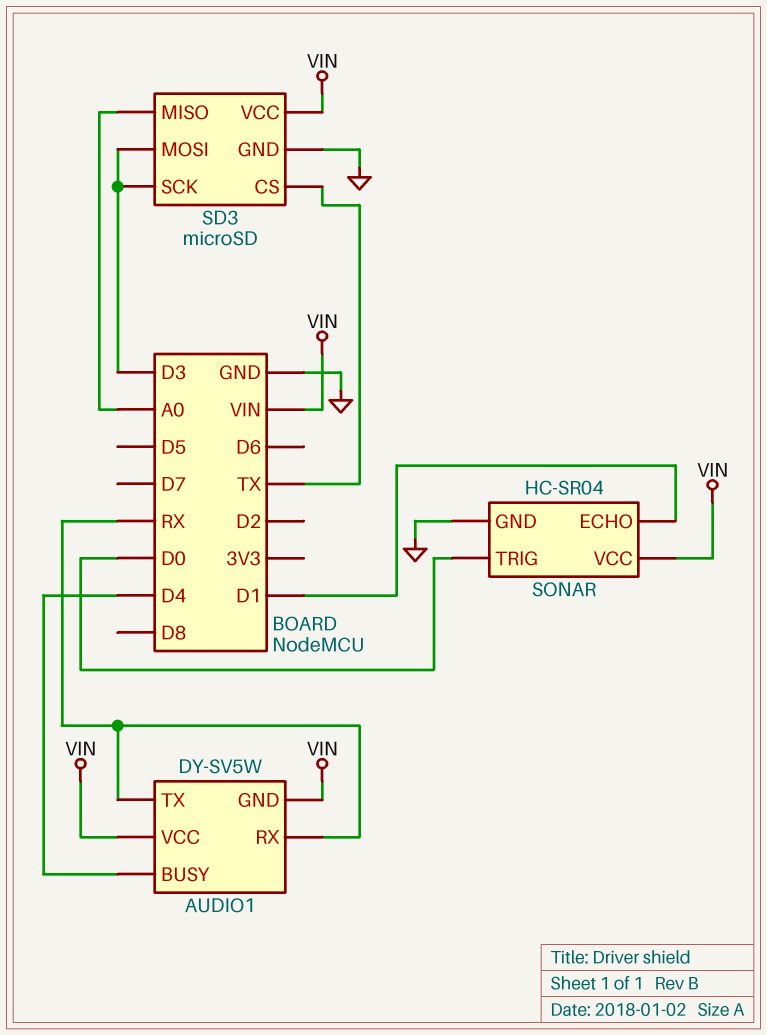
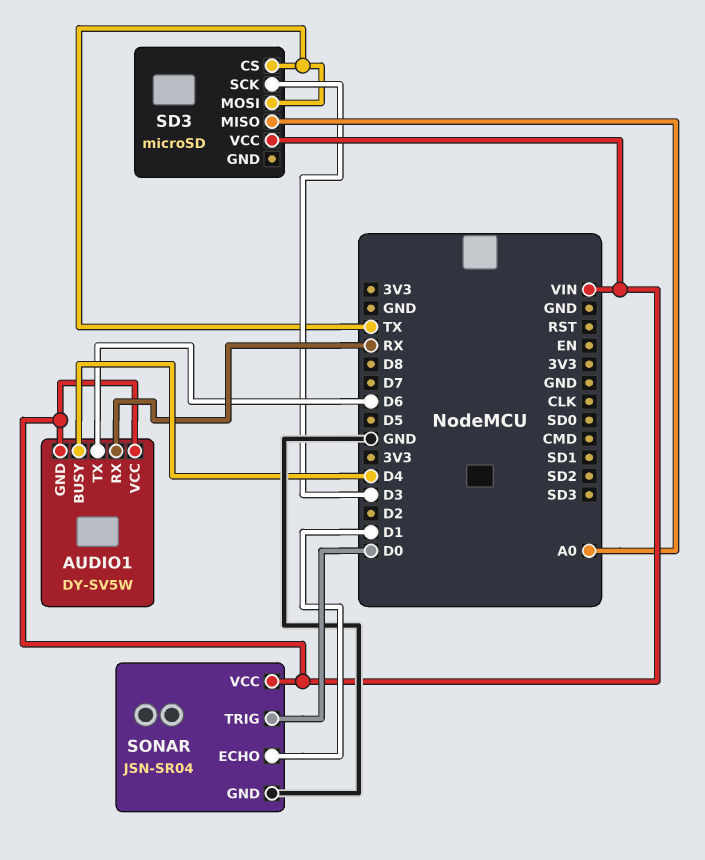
AUDIO1 pin TX: RX -> D6
SD3 pin GND: GND -> none
SD3 pin MOSI: D3 -> TX
SONAR: HC-SR04 -> JSN-SR04

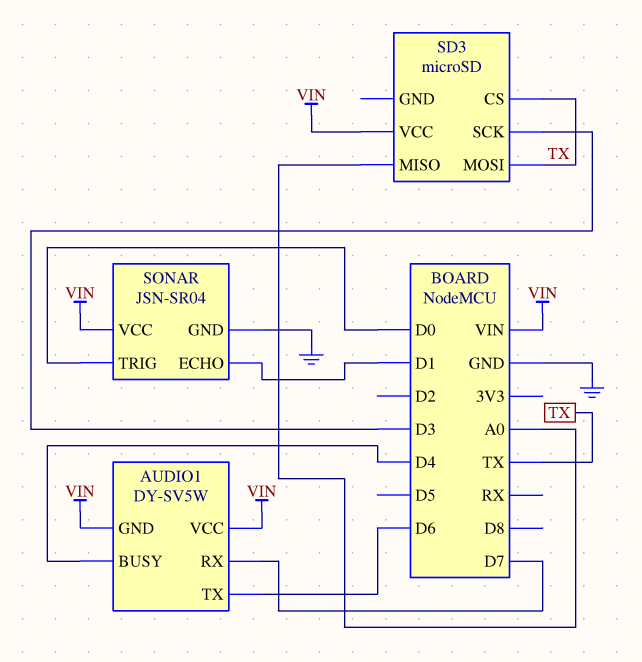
AUDIO1 pin RX: RX -> D7

